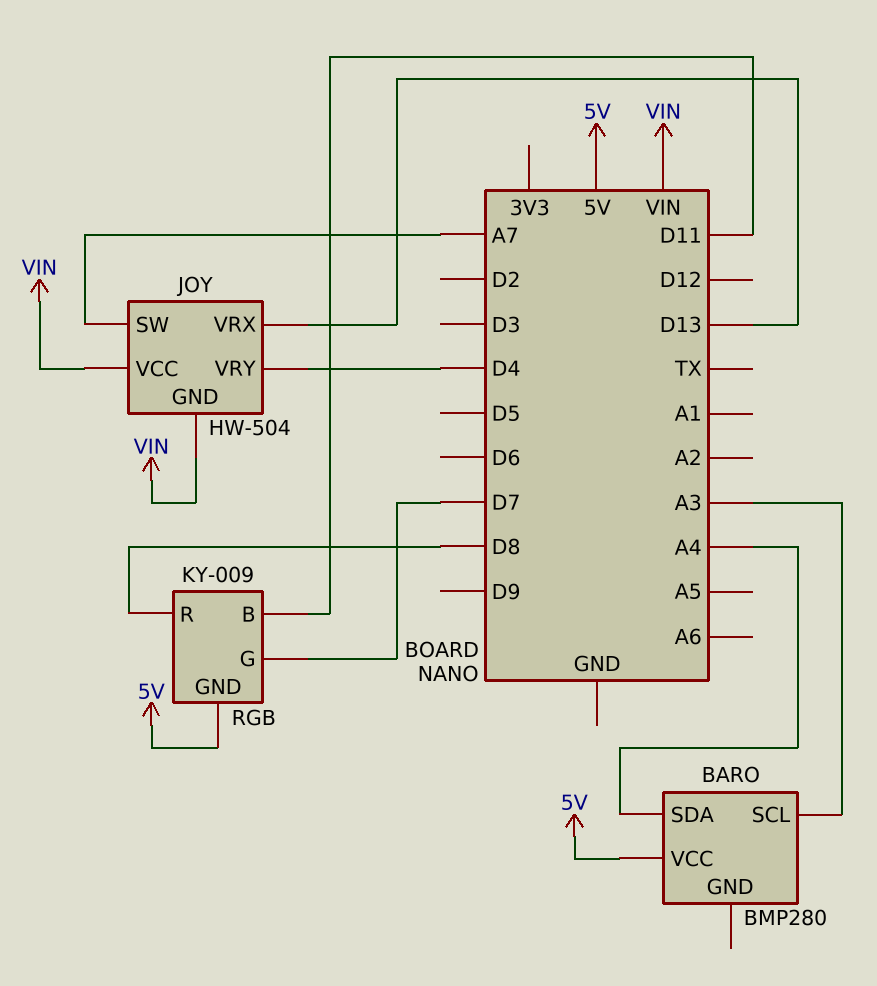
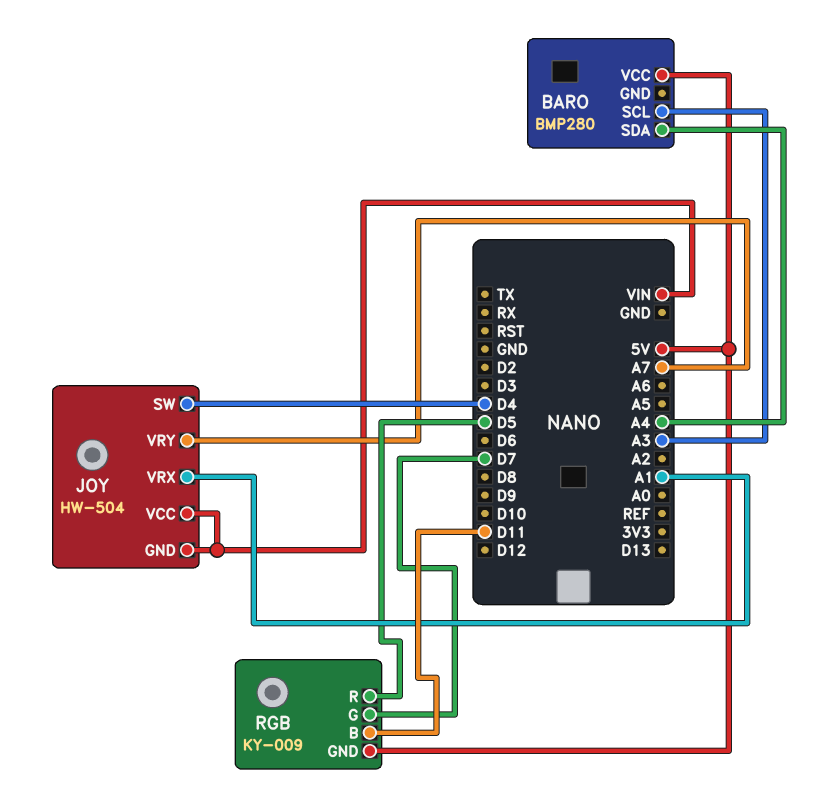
JOY pin SW: A7 -> D4
JOY pin VRX: D13 -> A1
JOY pin VRY: D4 -> A7
RGB pin R: D8 -> D5

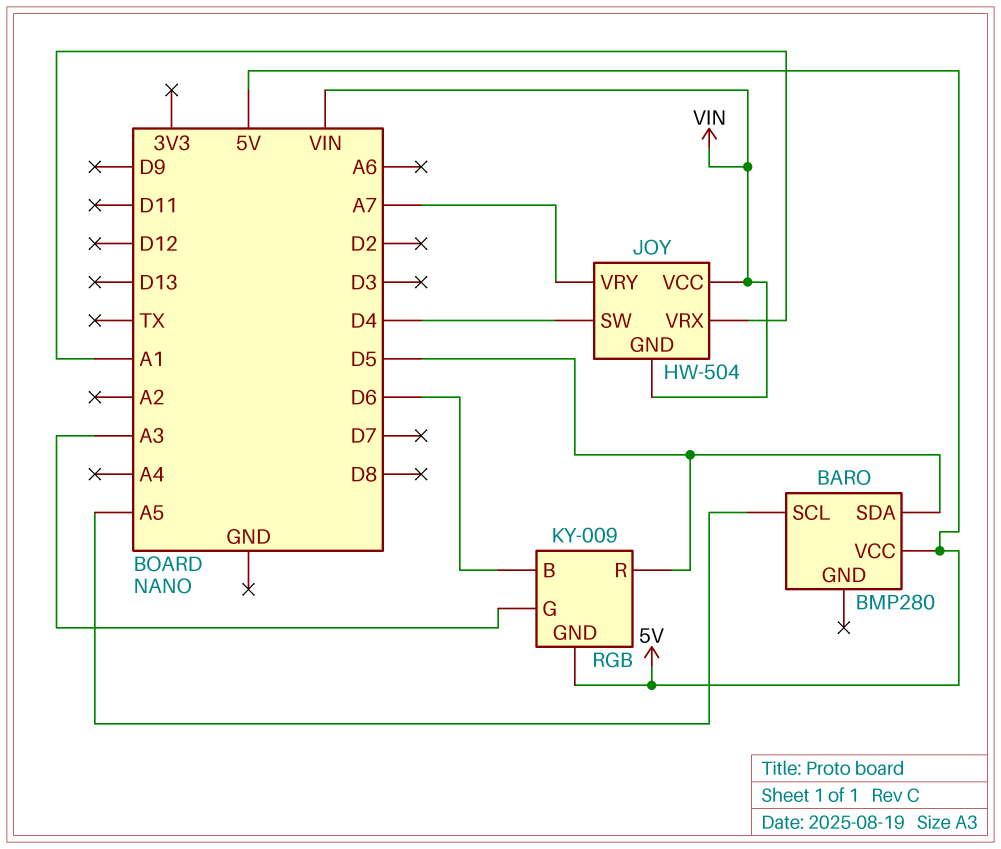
BARO pin SCL: A3 -> A5
BARO pin SDA: A4 -> D5
RGB pin B: D11 -> D6
RGB pin G: D7 -> A3

